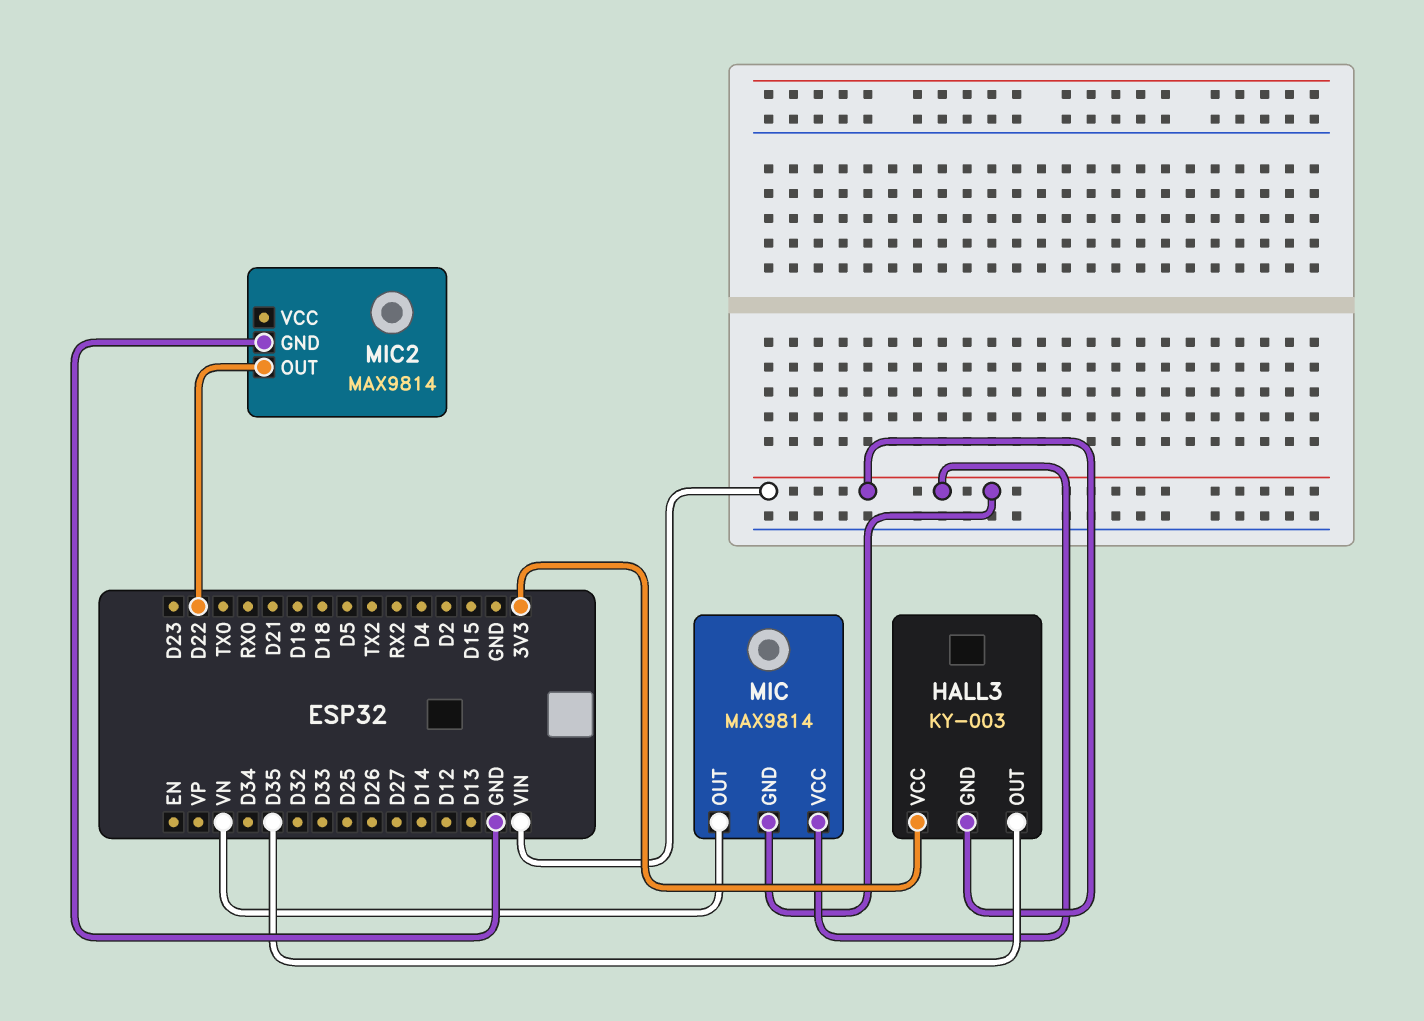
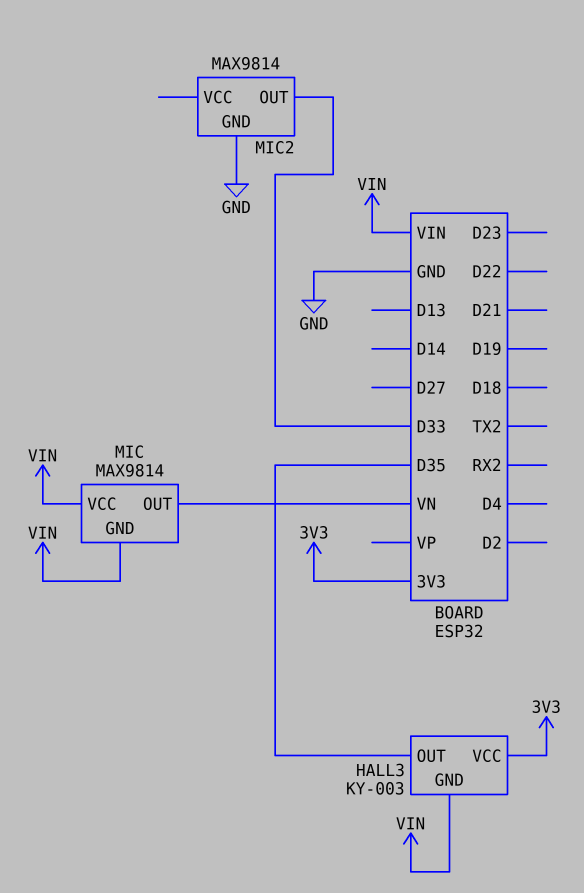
MIC2 pin OUT: D22 -> D33

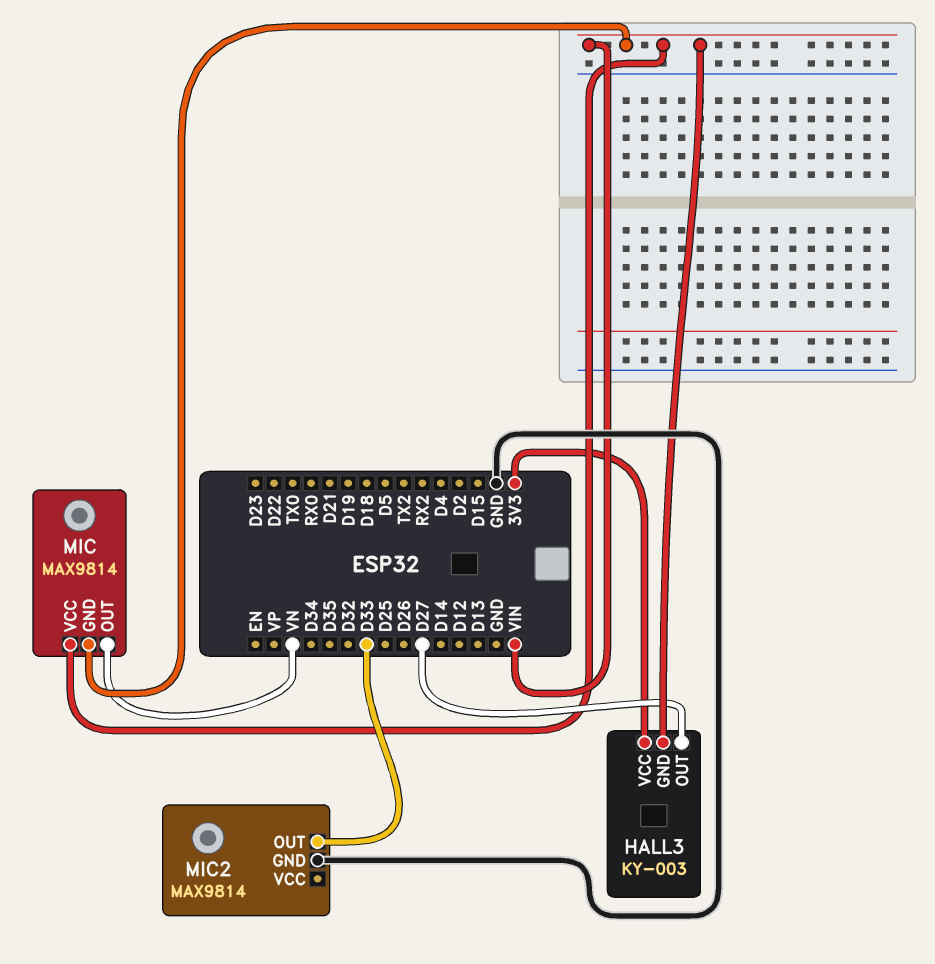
HALL3 pin OUT: D35 -> D27

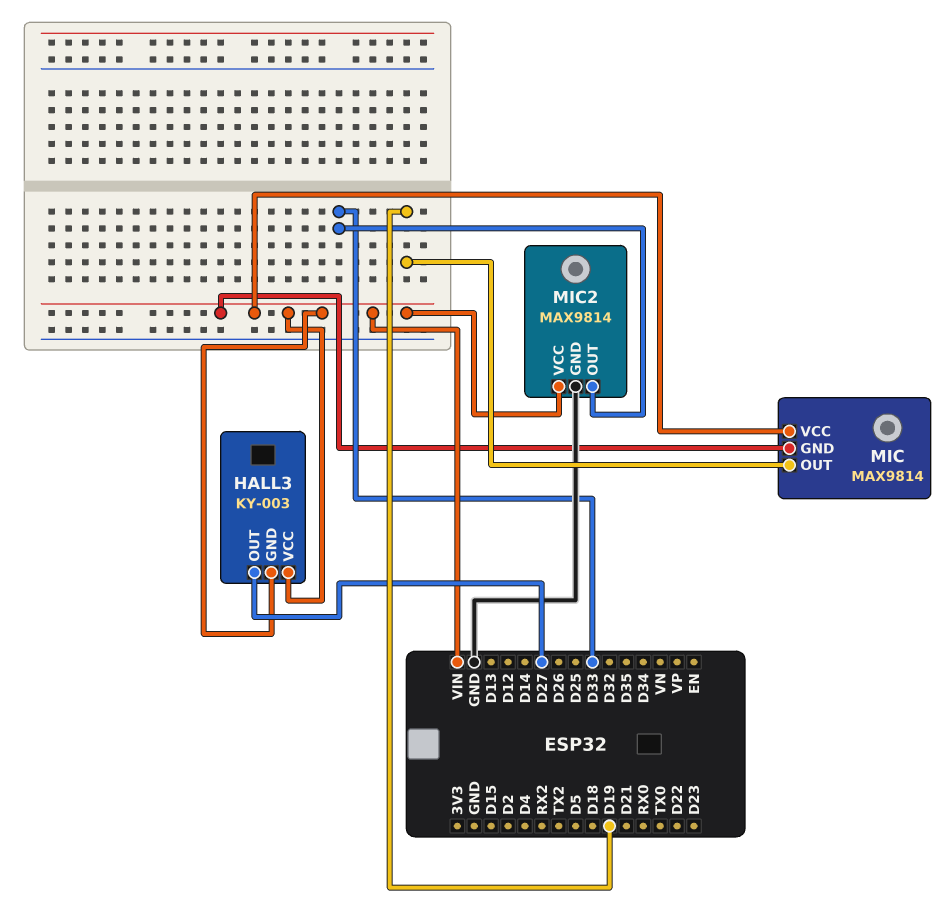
HALL3 pin VCC: 3V3 -> VIN
MIC pin OUT: VN -> D19
MIC2 pin VCC: none -> VIN

